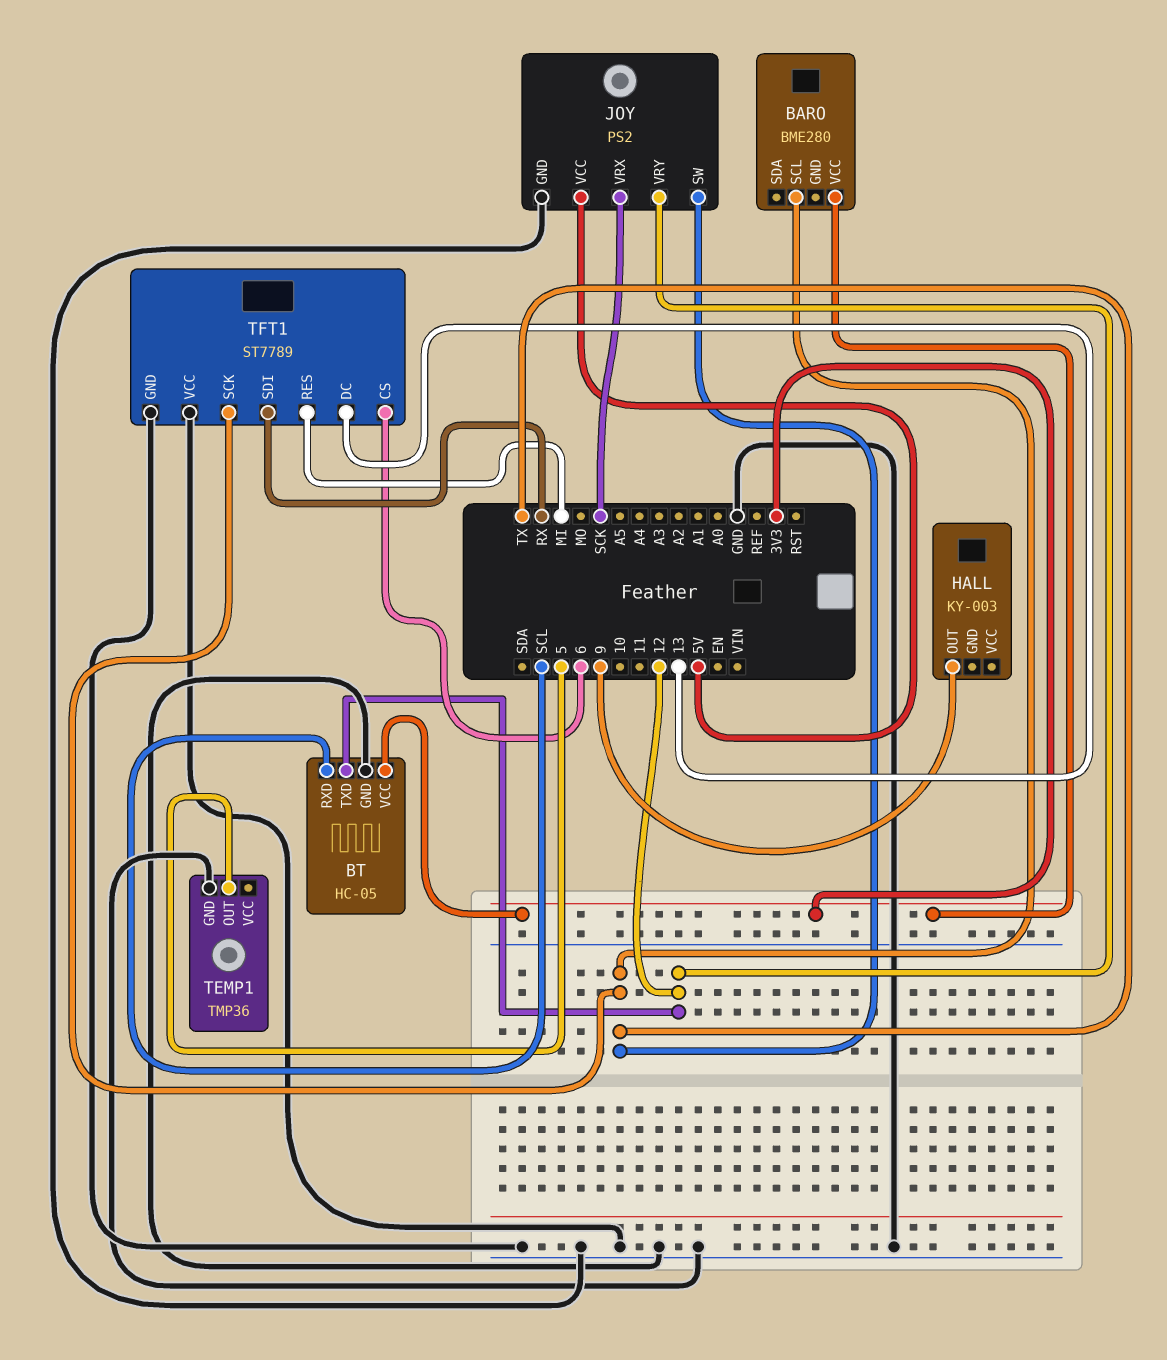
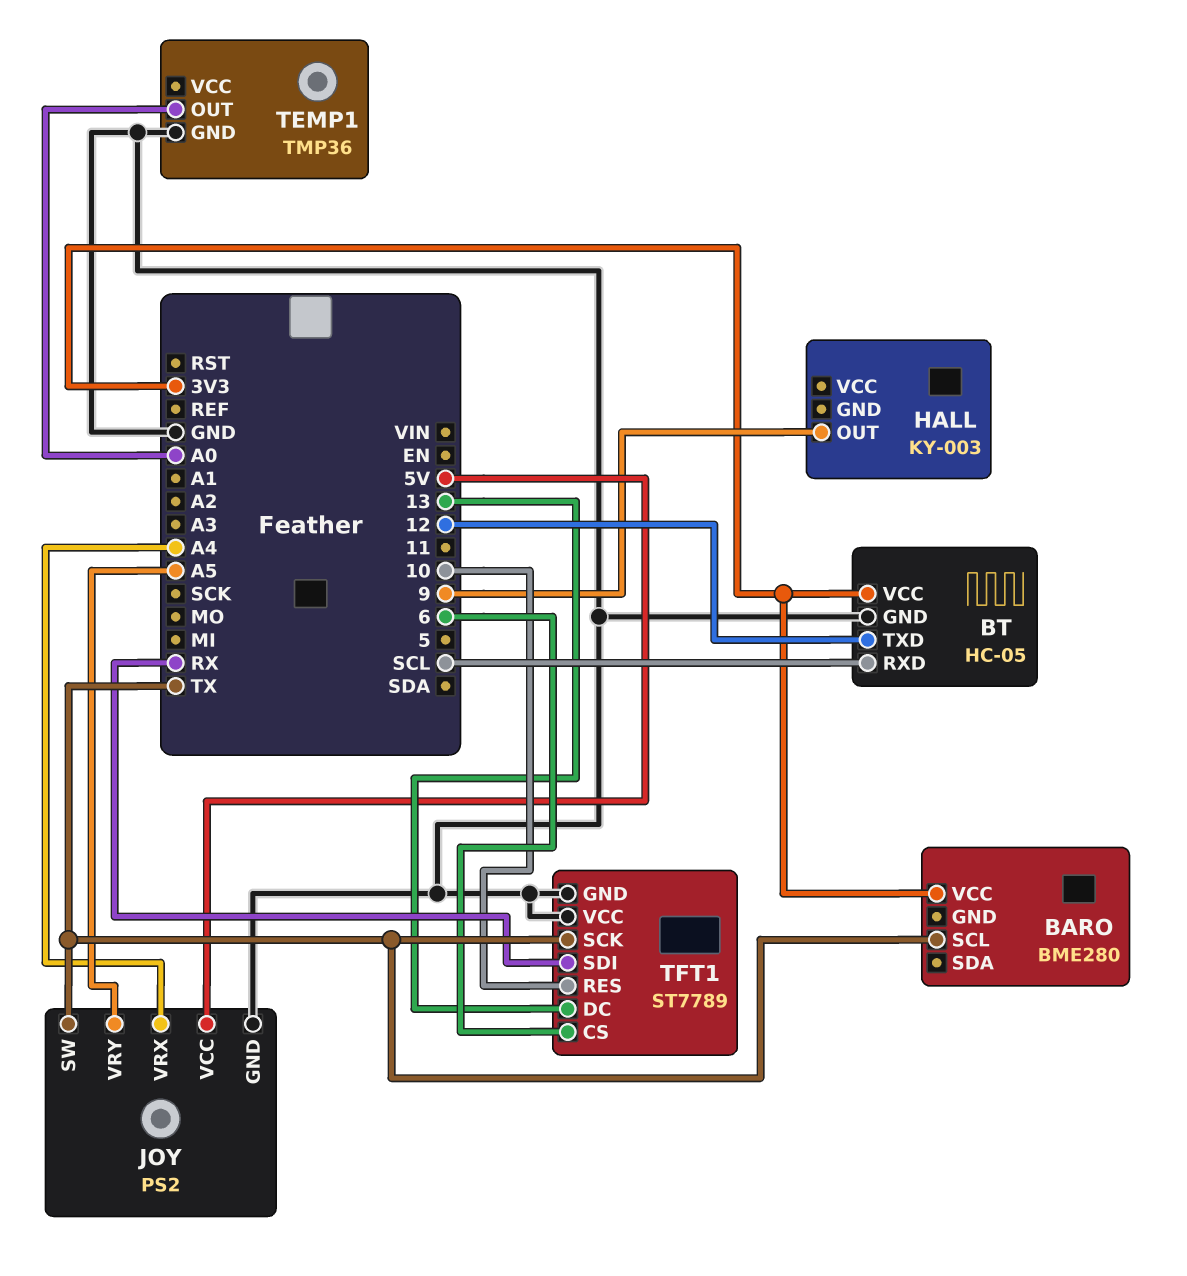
JOY pin VRX: SCK -> A4
JOY pin VRY: 12 -> A5
TEMP1 pin OUT: 5 -> A0
TFT1 pin RES: MI -> 10

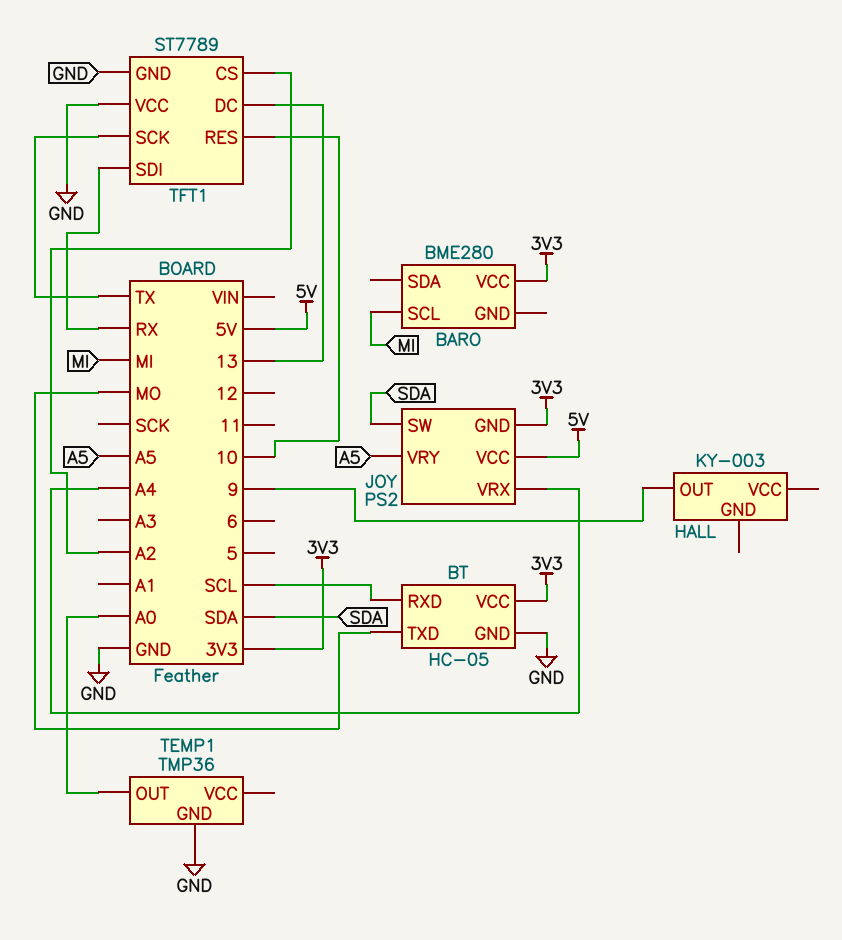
BARO pin SCL: TX -> MI
BT pin TXD: 12 -> MO
JOY pin GND: GND -> 3V3
JOY pin SW: TX -> SDA
TFT1 pin CS: 6 -> A2

